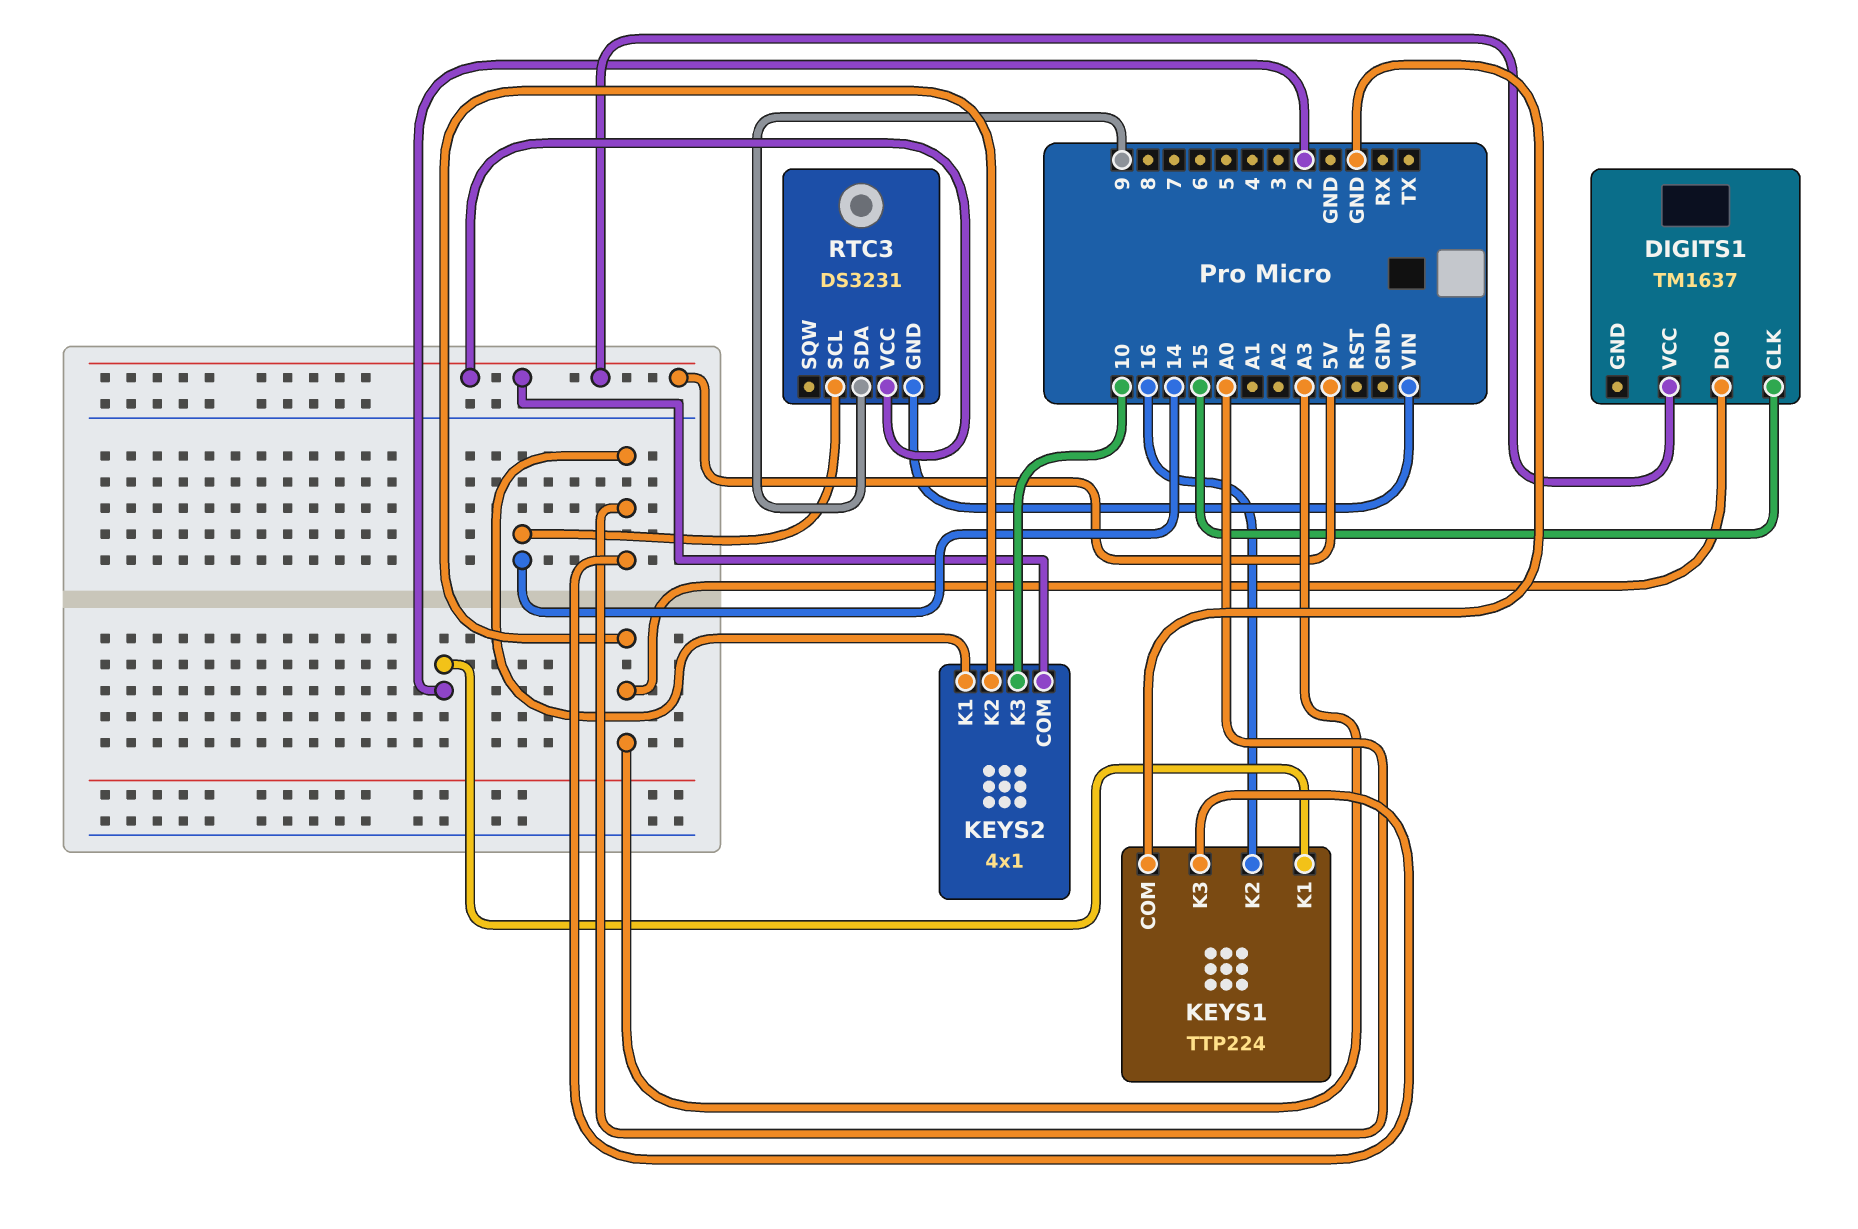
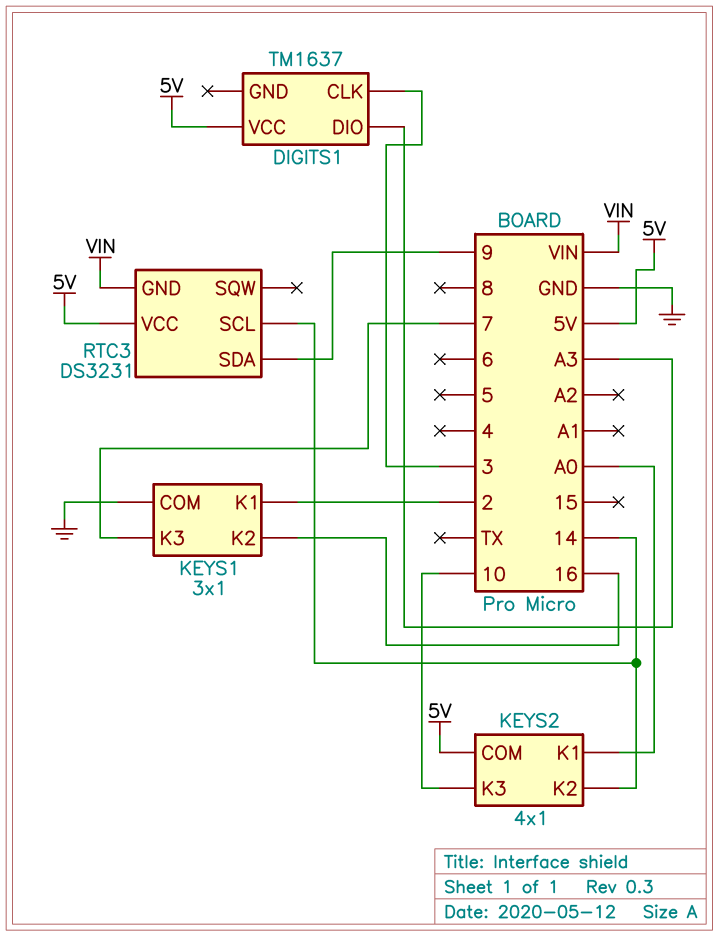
DIGITS1 pin CLK: 15 -> 3
KEYS1: TTP224 -> 3x1
KEYS1 pin K3: A0 -> 7
KEYS2 pin K2: A3 -> 14

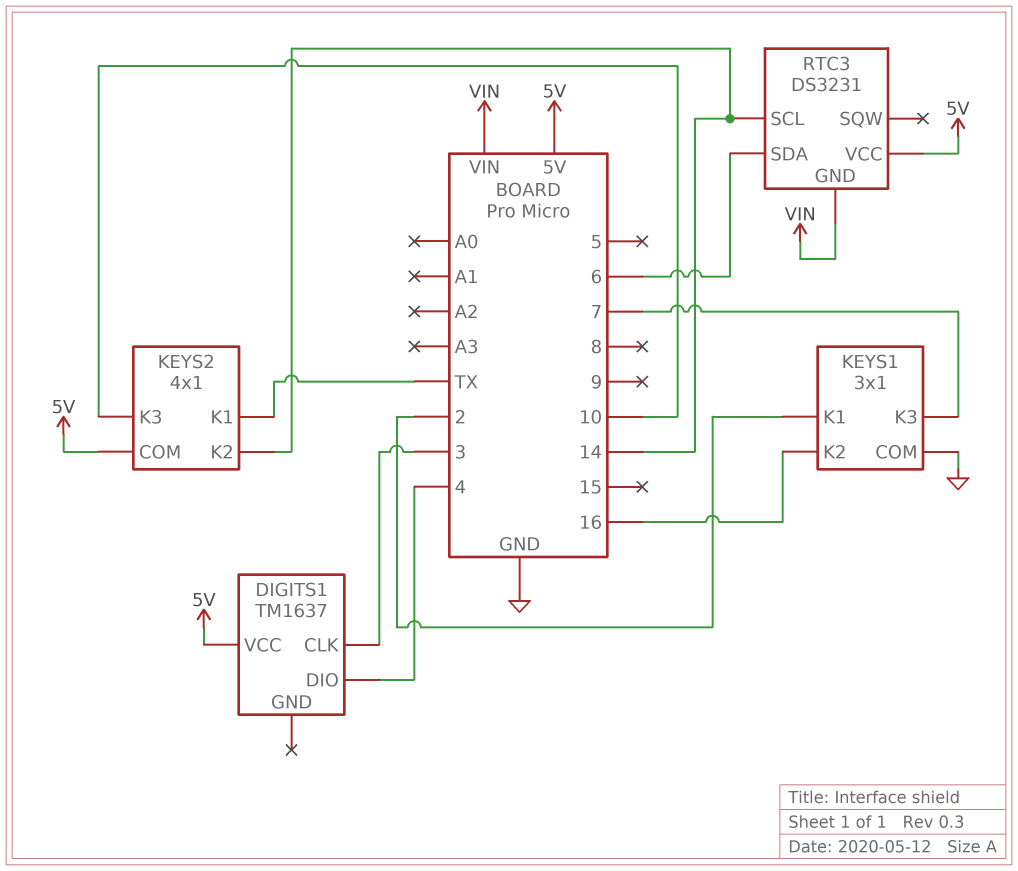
DIGITS1 pin DIO: A3 -> 4
KEYS2 pin K1: A0 -> TX
RTC3 pin SDA: 9 -> 6

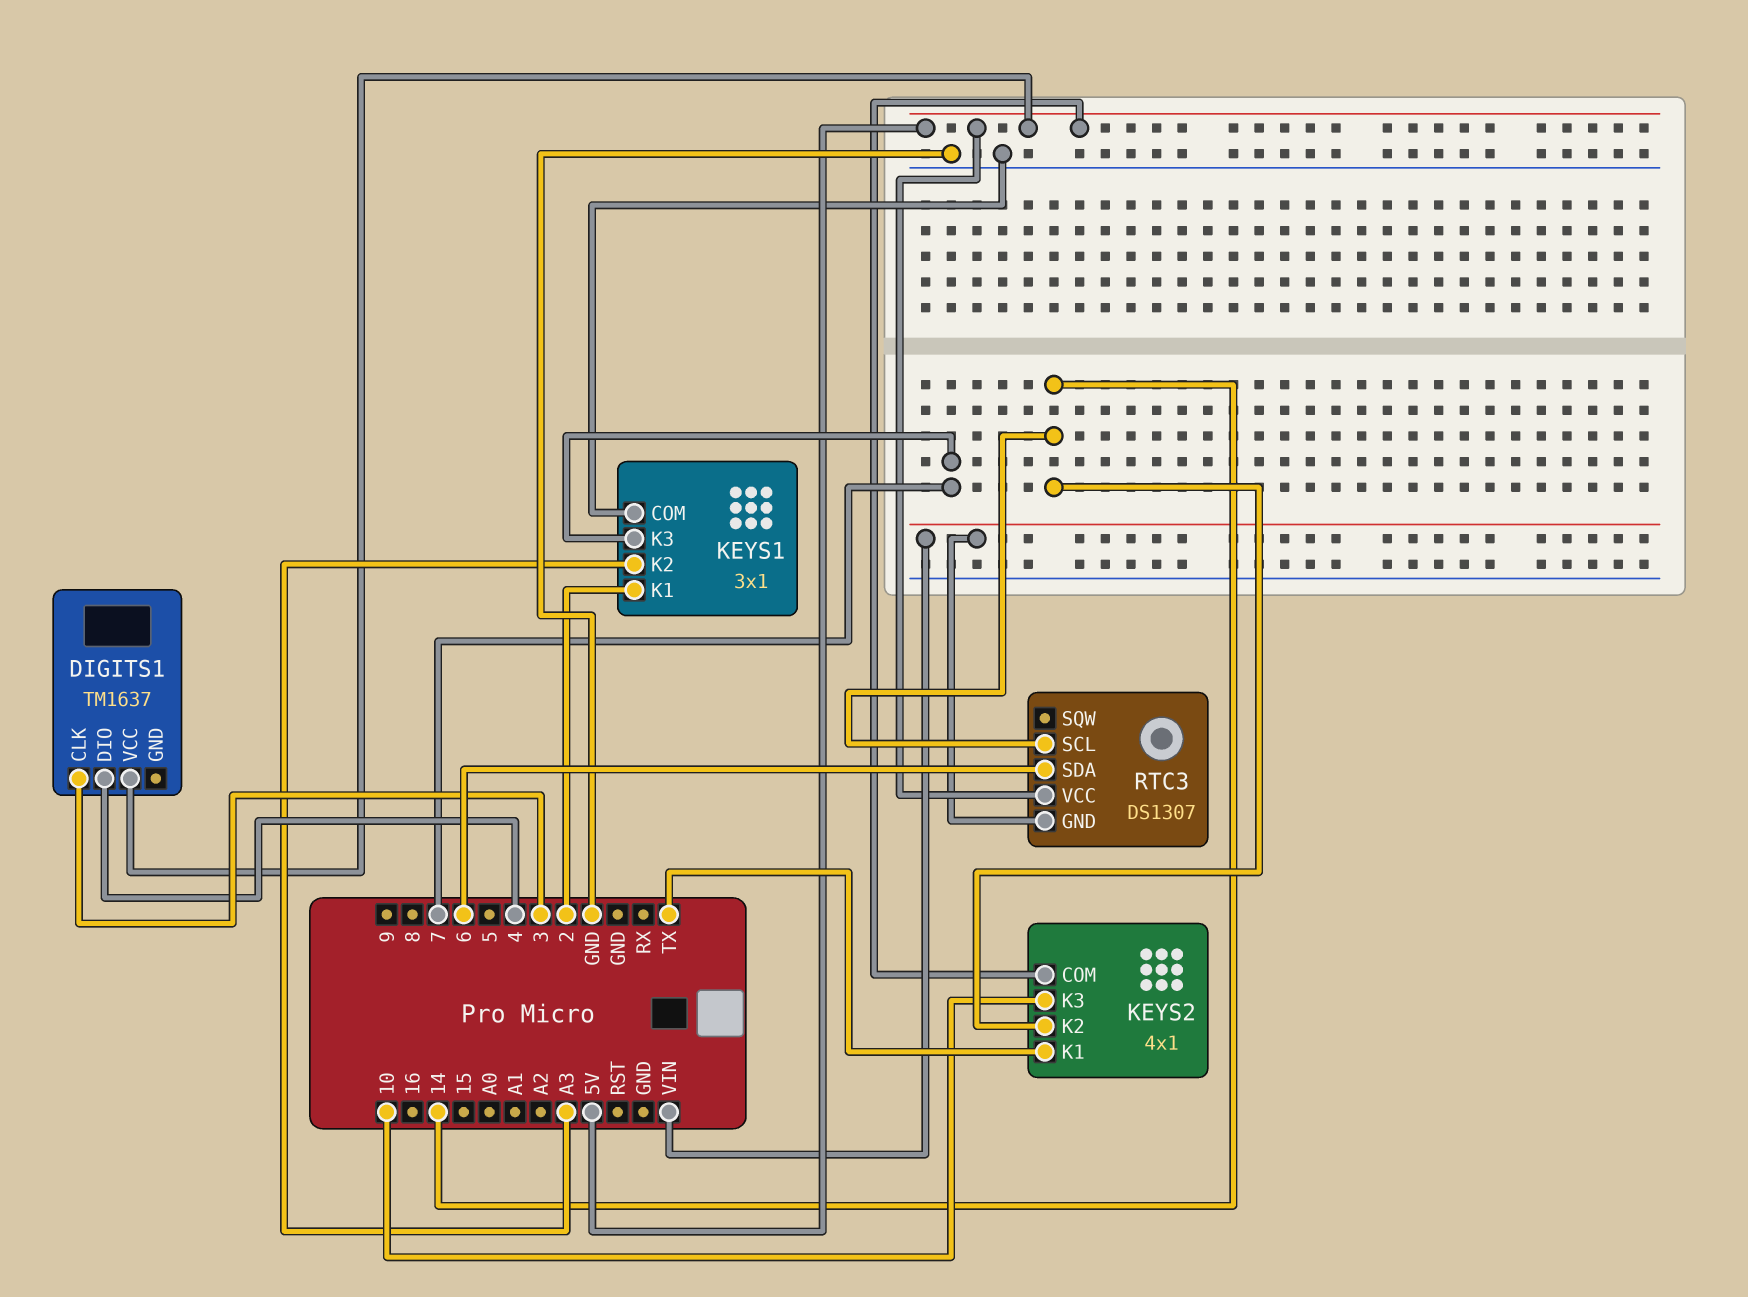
KEYS1 pin K2: 16 -> A3
RTC3: DS3231 -> DS1307

